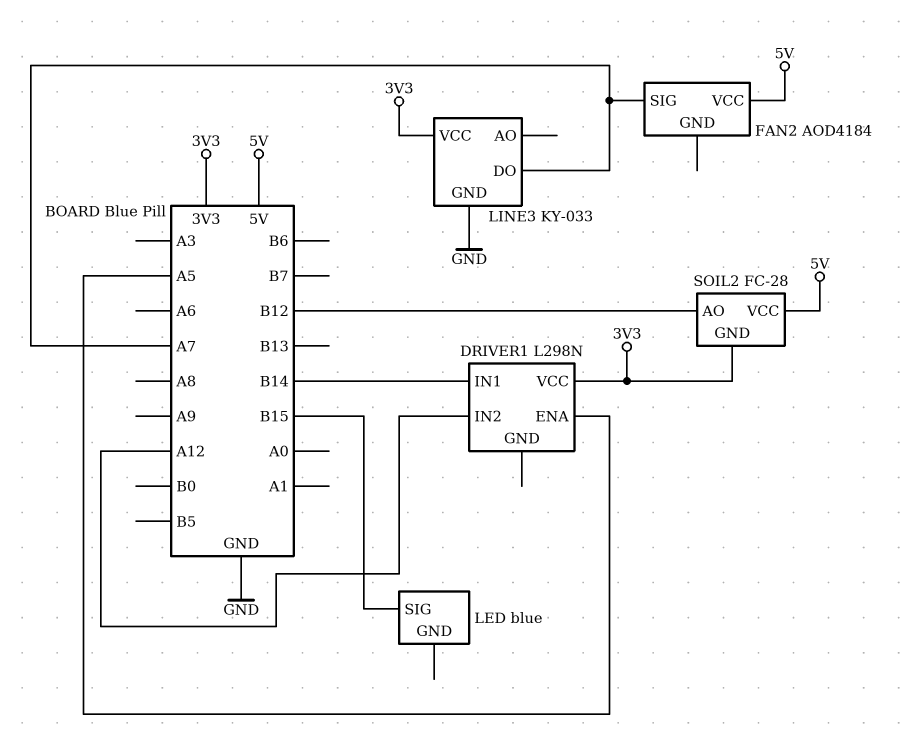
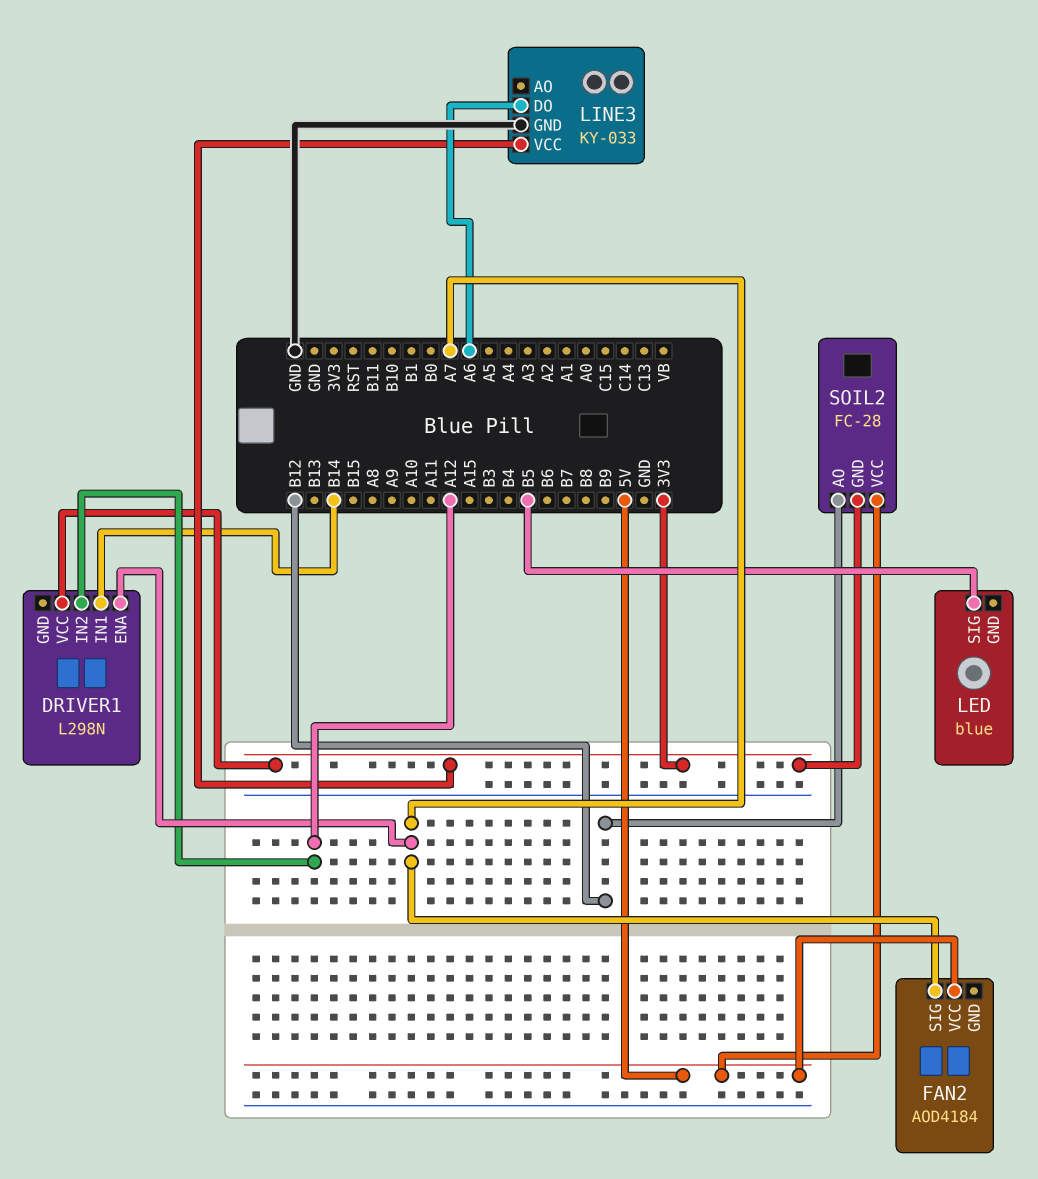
DRIVER1 pin ENA: A5 -> A7
LED pin SIG: B15 -> B5
LINE3 pin DO: A7 -> A6

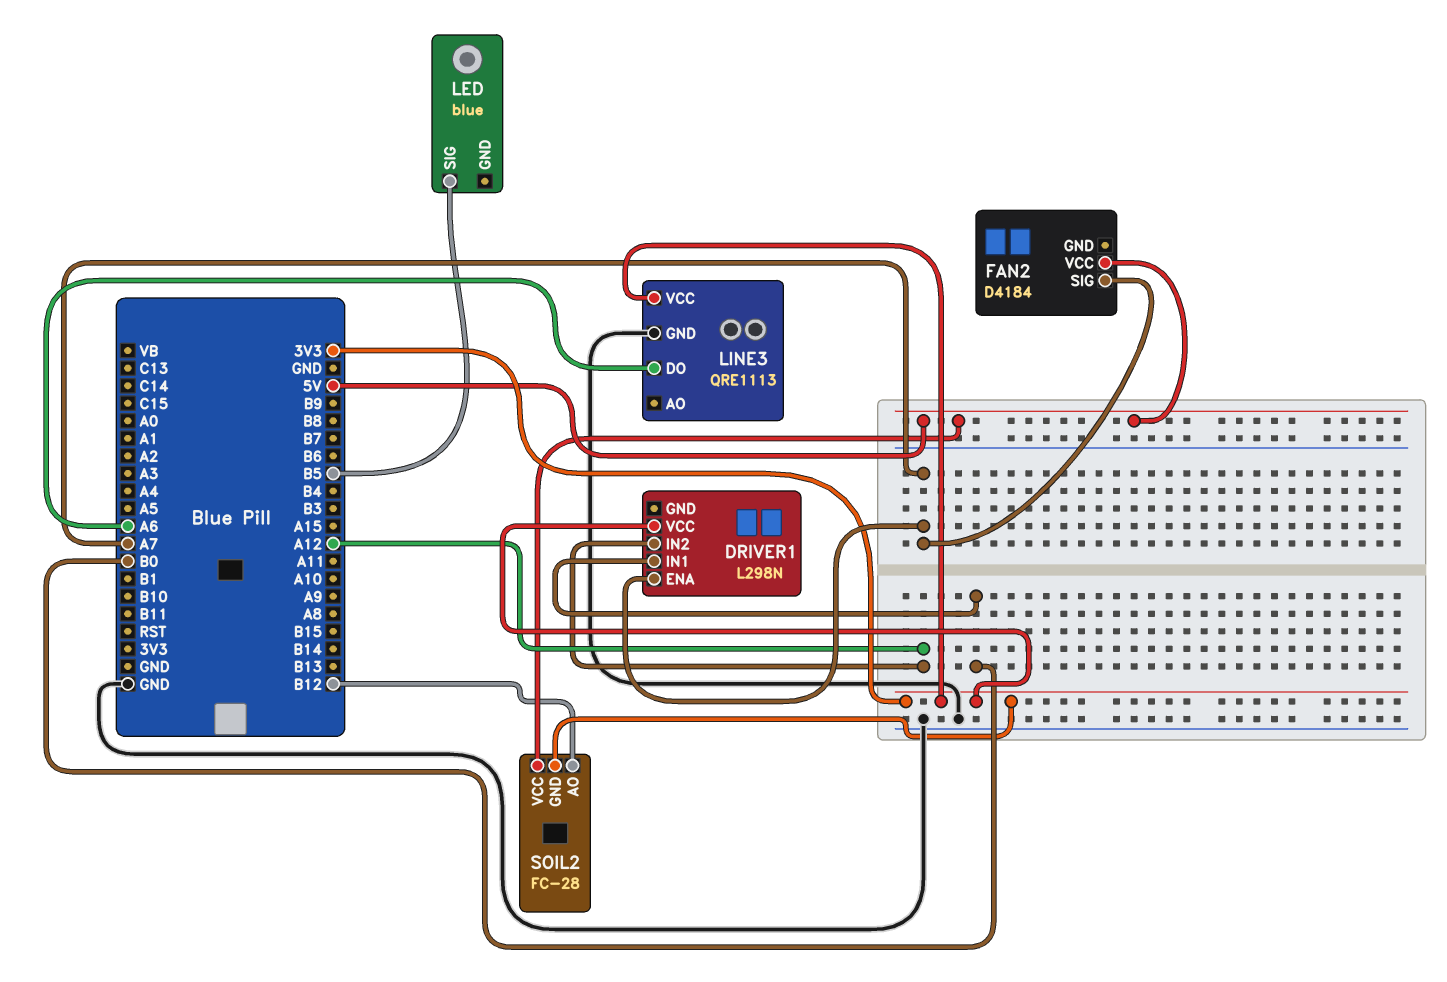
DRIVER1 pin IN1: B14 -> B0
FAN2: AOD4184 -> D4184
LINE3: KY-033 -> QRE1113

